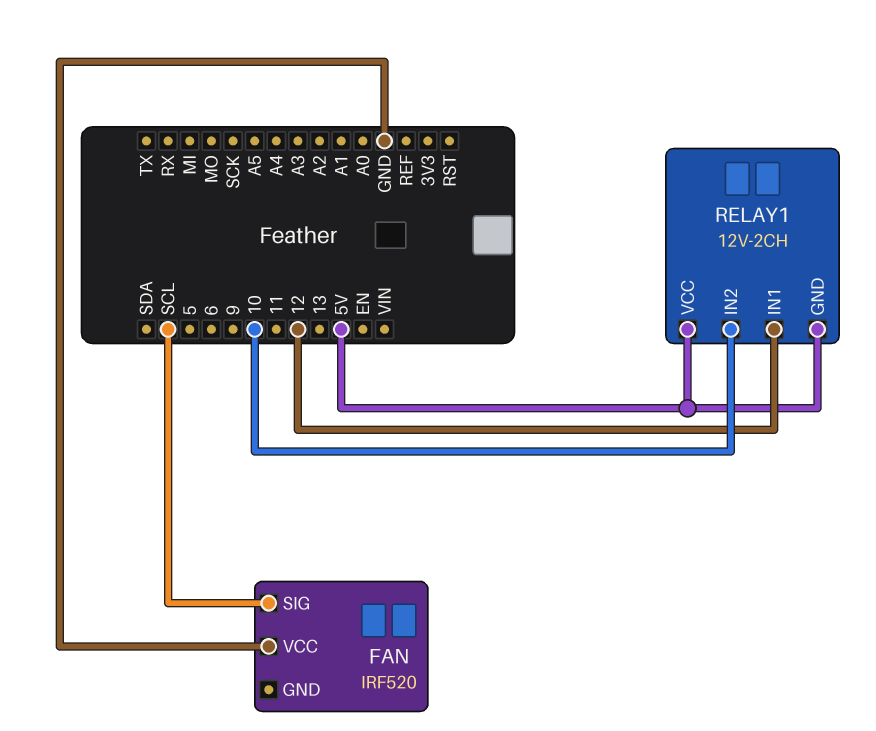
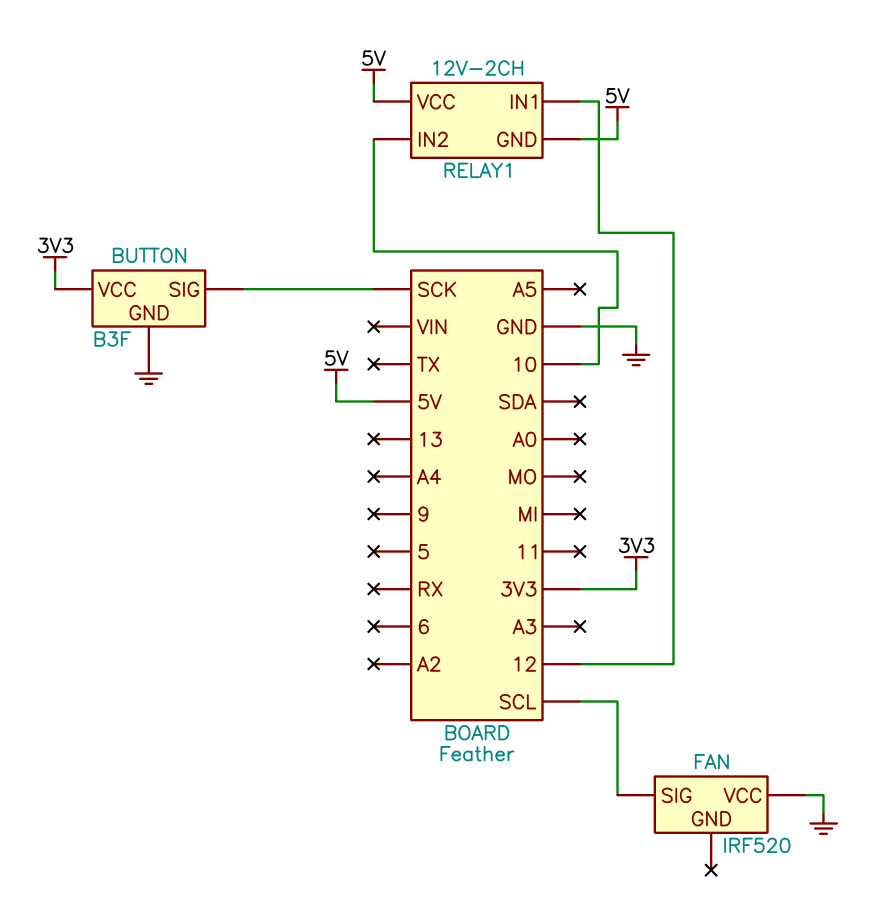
BUTTON: none -> B3F
BUTTON pin GND: none -> GND
BUTTON pin SIG: none -> SCK
BUTTON pin VCC: none -> 3V3

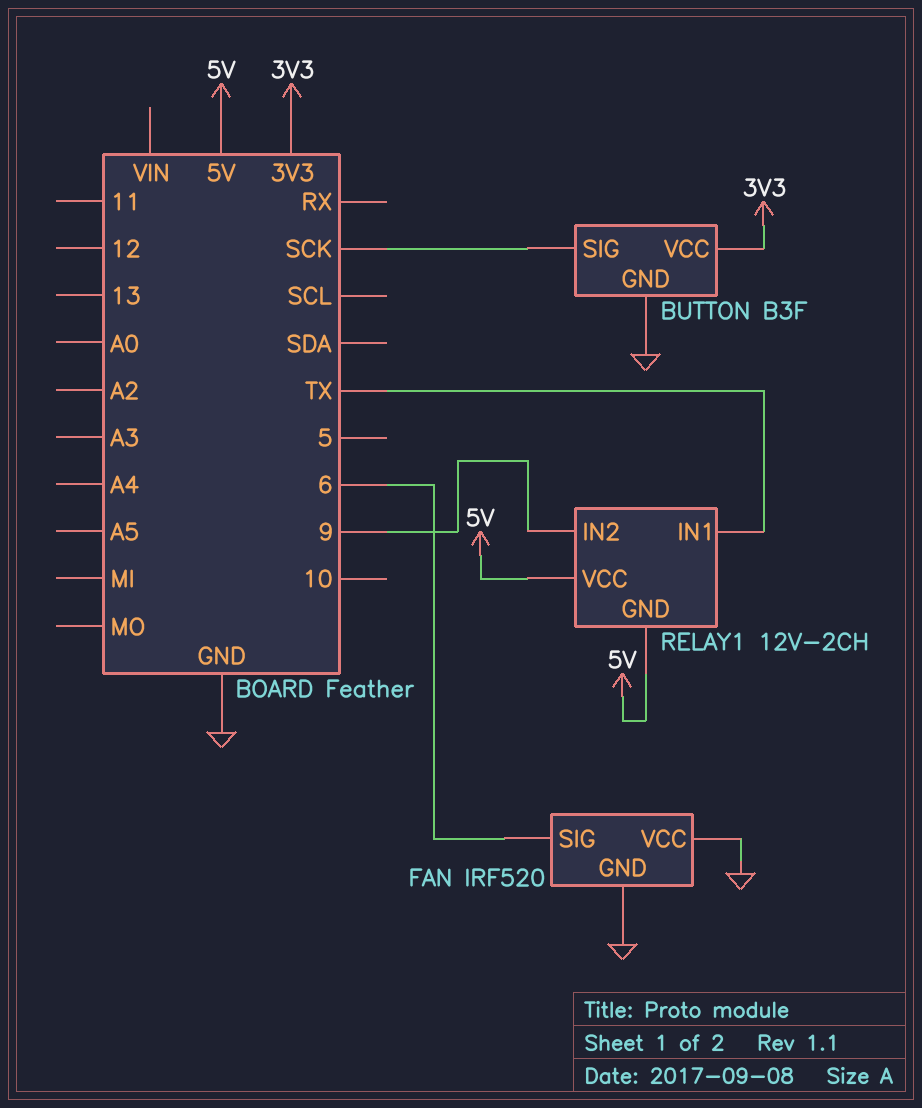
FAN pin GND: none -> GND
FAN pin SIG: SCL -> 6
RELAY1 pin IN1: 12 -> TX
RELAY1 pin IN2: 10 -> 9

